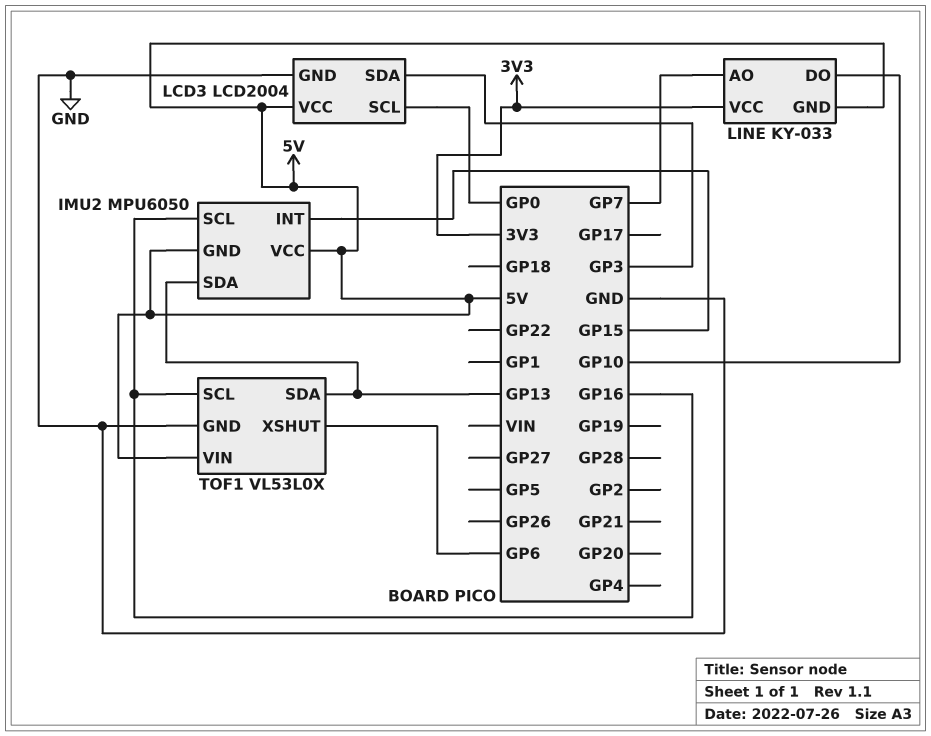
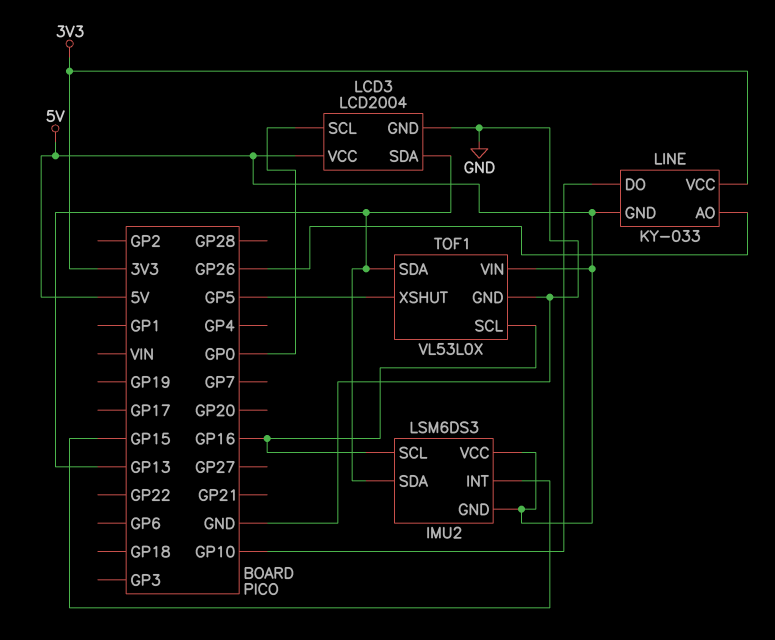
IMU2: MPU6050 -> LSM6DS3
LCD3 pin SDA: GP3 -> GP13
LINE pin AO: GP7 -> GP26
TOF1 pin XSHUT: GP6 -> GP5

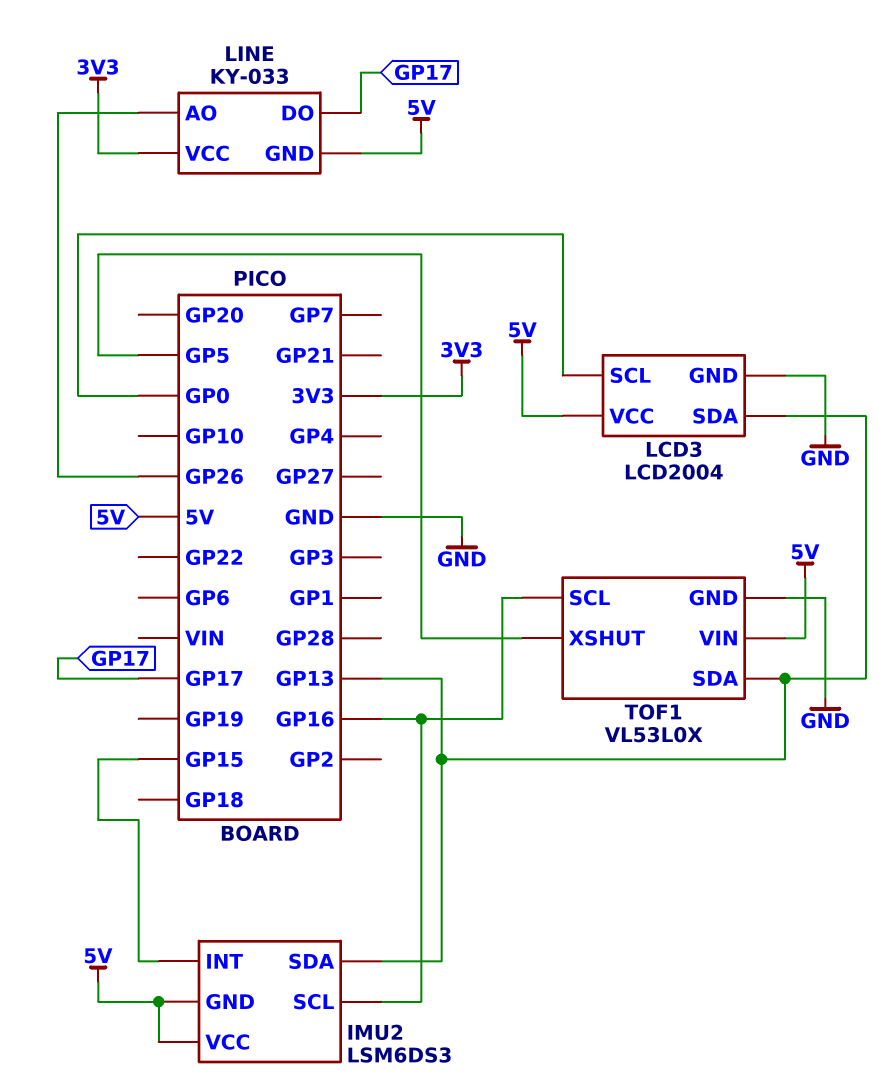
LINE pin DO: GP10 -> GP17

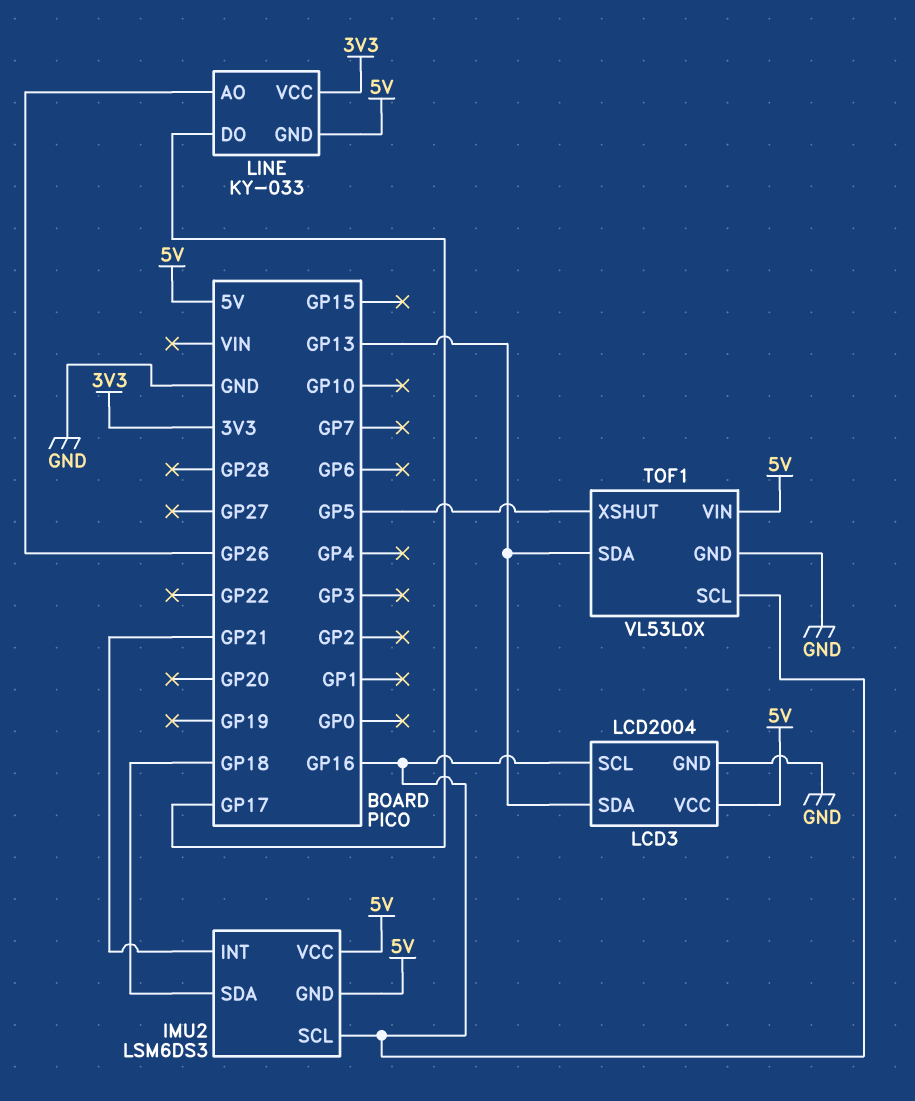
IMU2 pin INT: GP15 -> GP21
IMU2 pin SDA: GP13 -> GP18
LCD3 pin SCL: GP0 -> GP16

